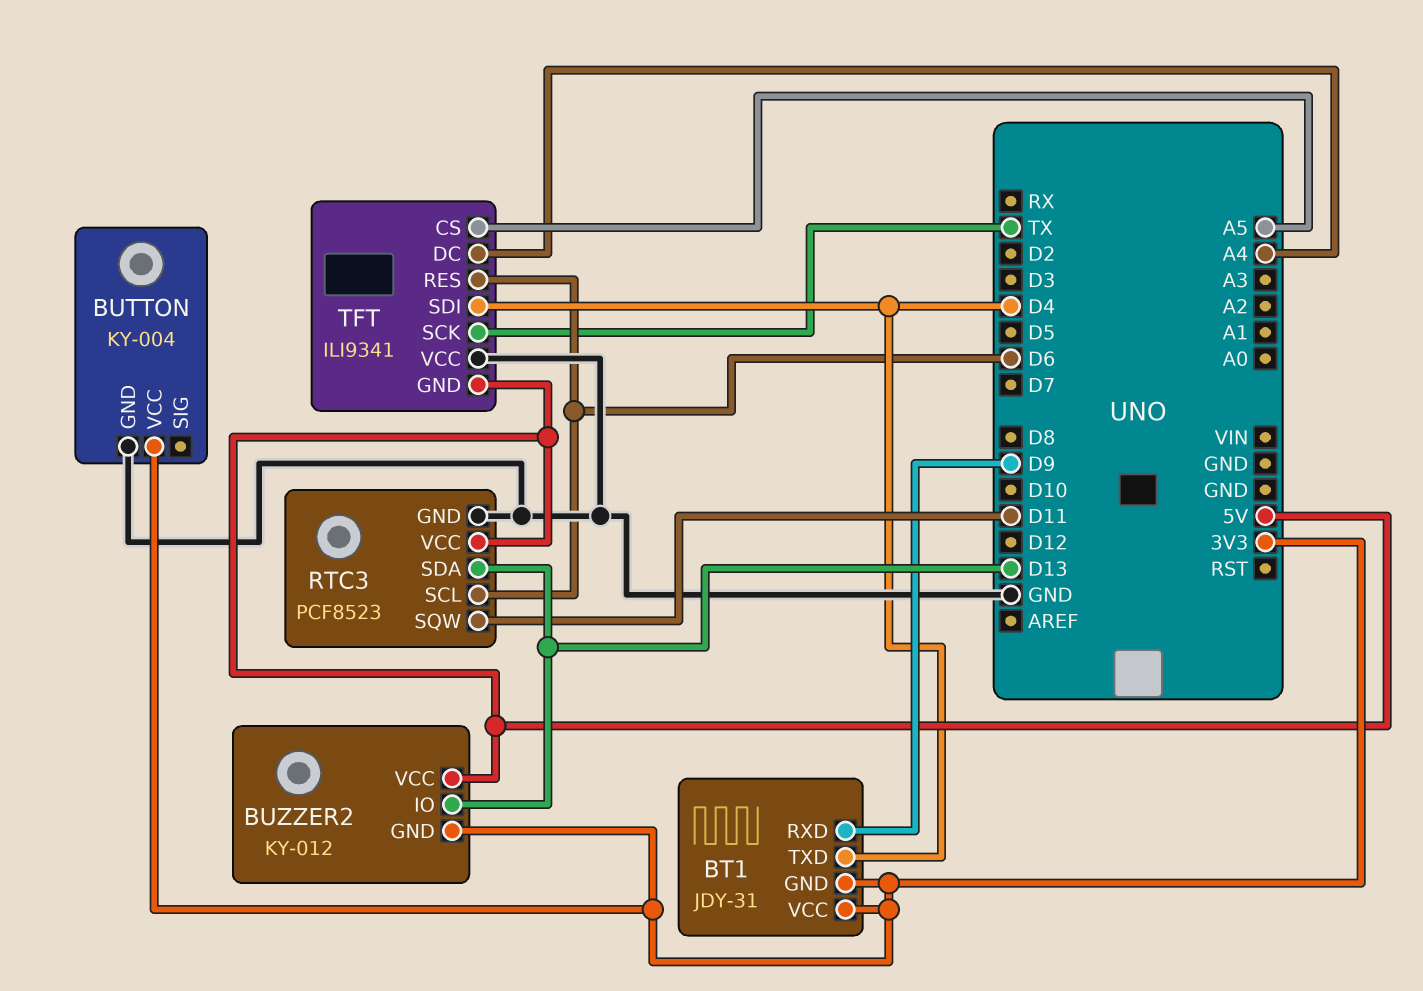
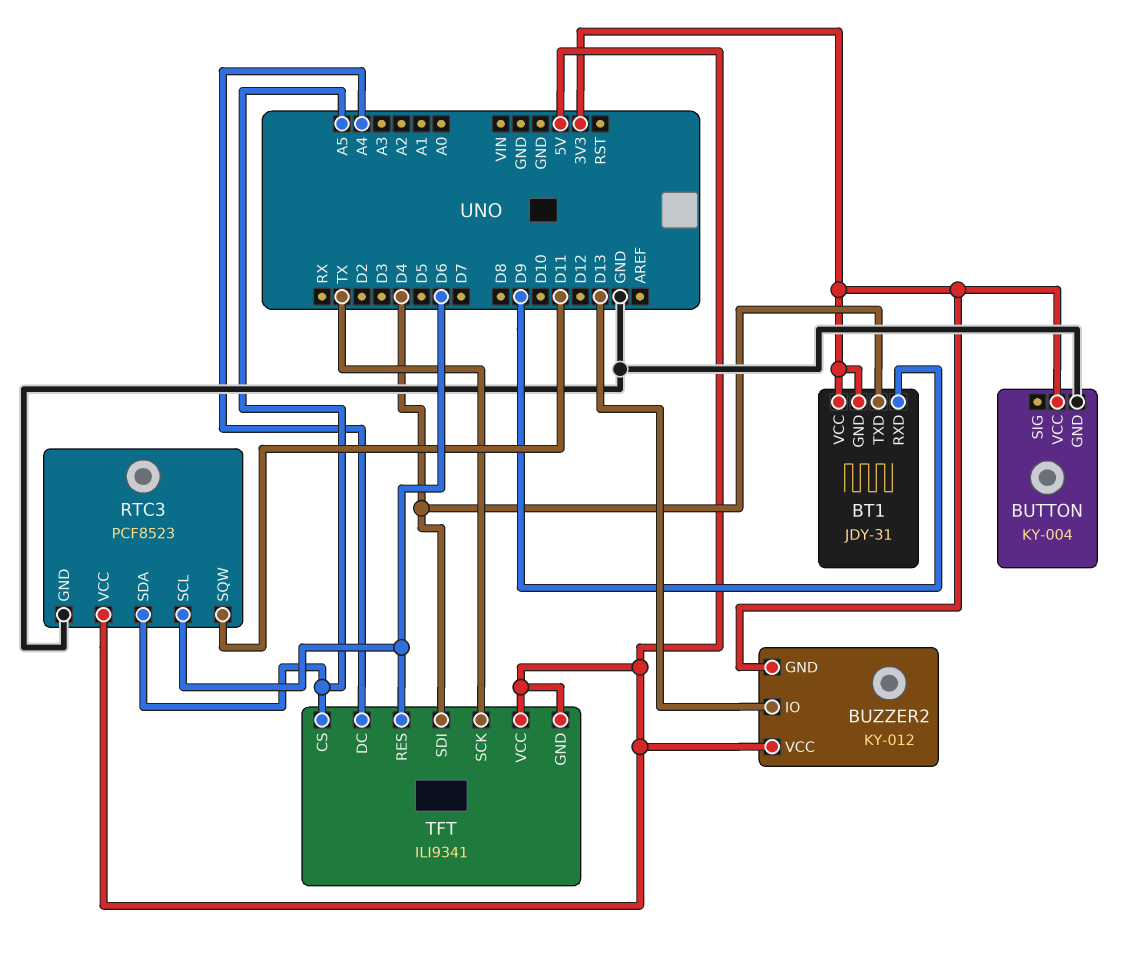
RTC3 pin SDA: D13 -> A5
TFT pin VCC: GND -> 5V

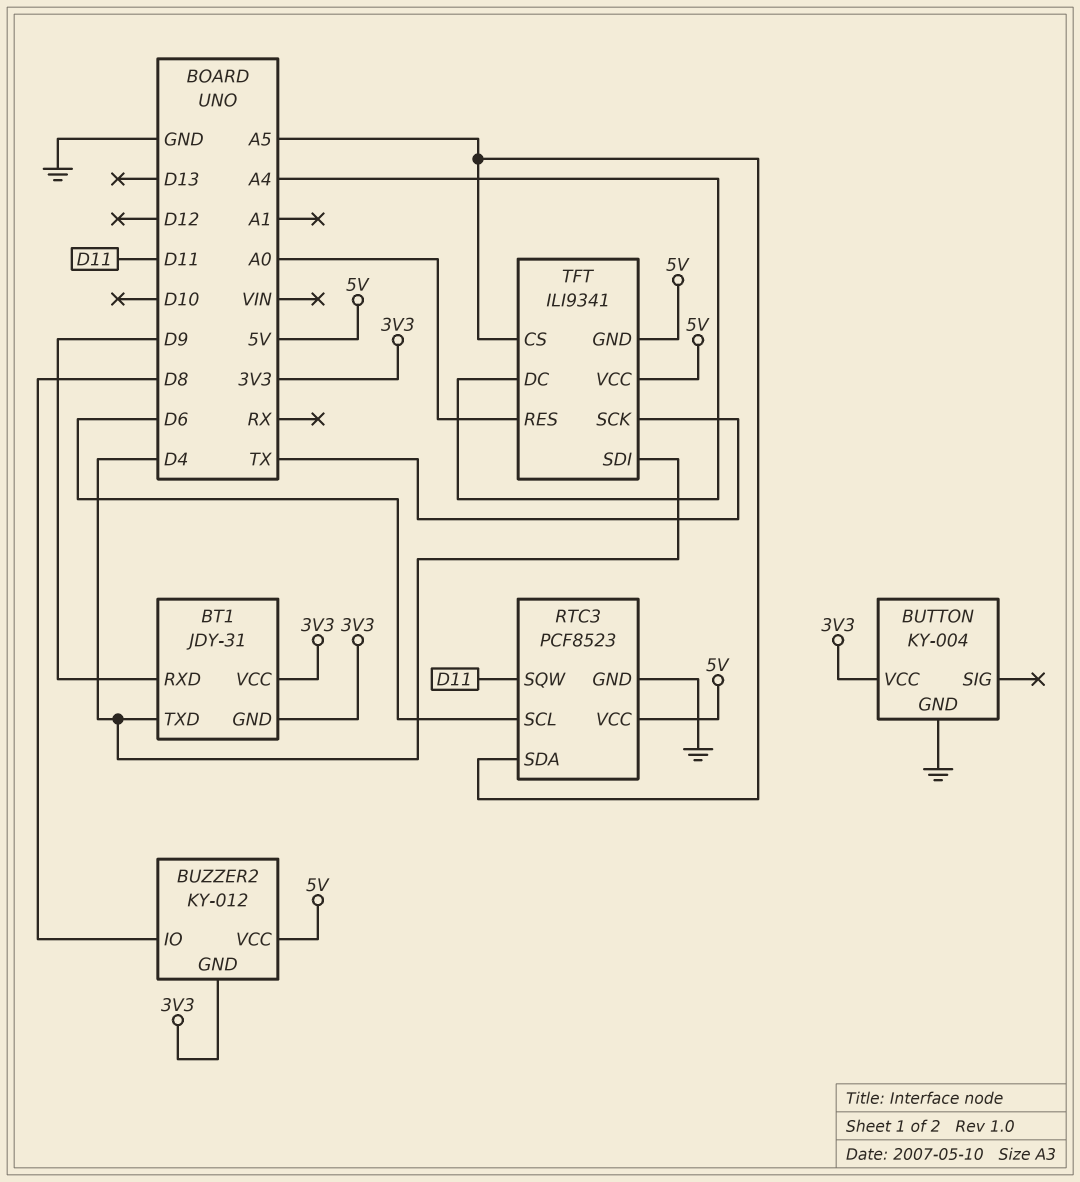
BUZZER2 pin IO: D13 -> D8
TFT pin RES: D6 -> A0

